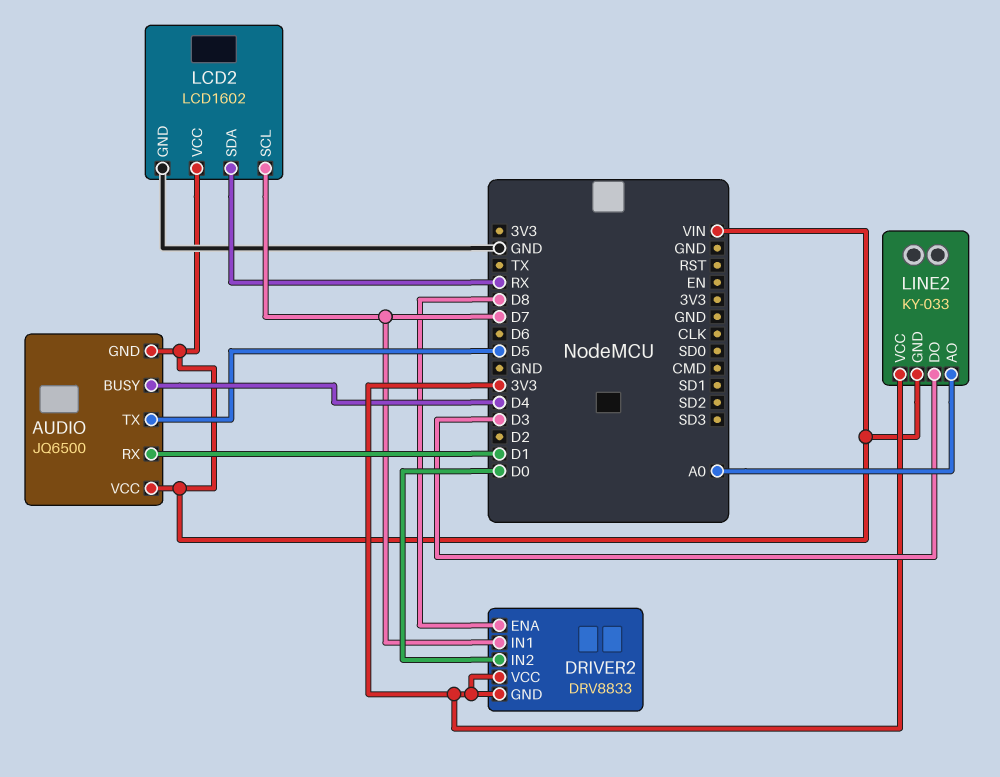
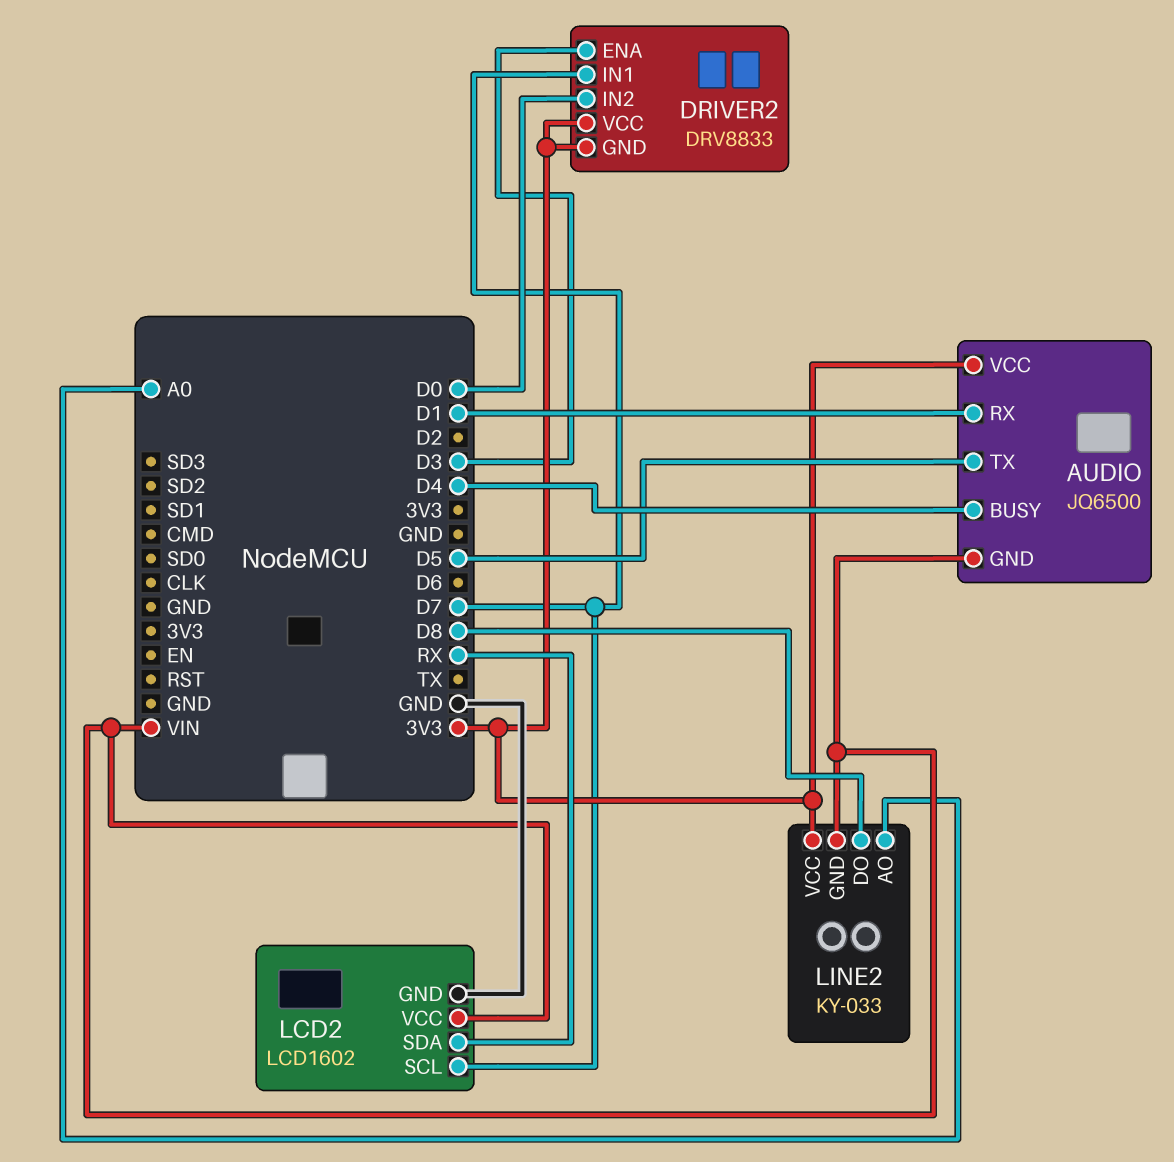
AUDIO pin VCC: VIN -> 3V3
DRIVER2 pin ENA: D8 -> D3
LINE2 pin DO: D3 -> D8

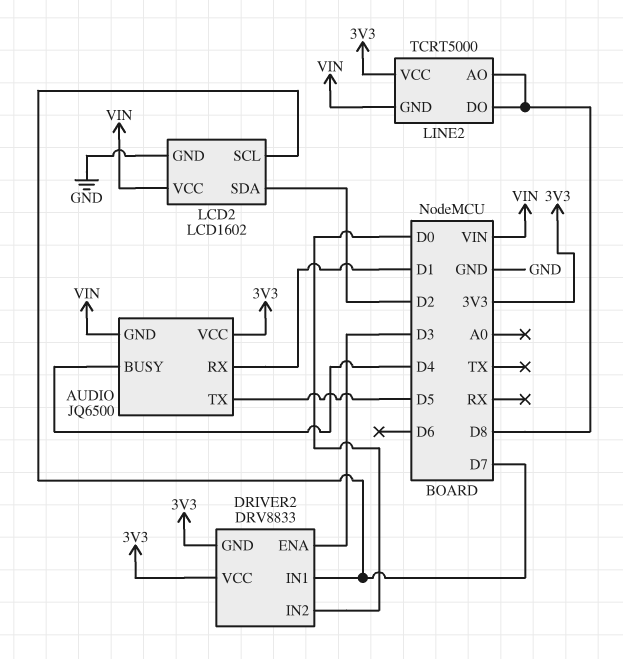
LCD2 pin SDA: RX -> D2
LINE2: KY-033 -> TCRT5000
LINE2 pin AO: A0 -> D8

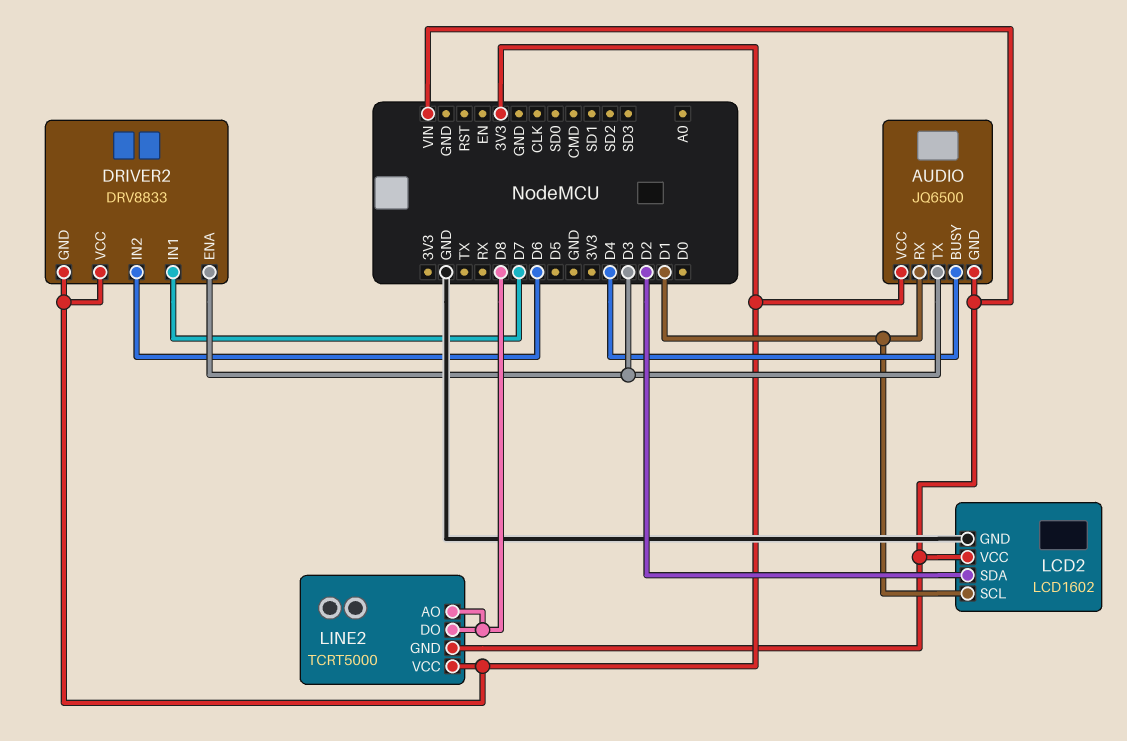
AUDIO pin TX: D5 -> D3
DRIVER2 pin IN2: D0 -> D6
LCD2 pin SCL: D7 -> D1

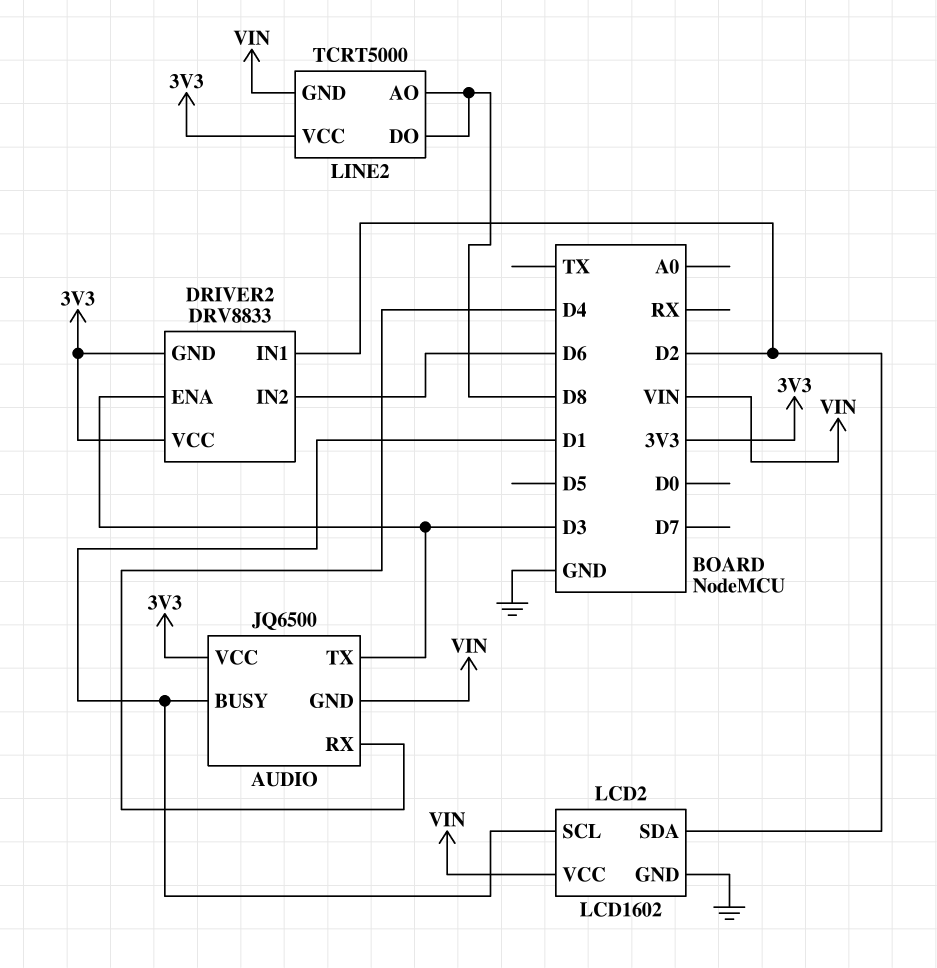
AUDIO pin BUSY: D4 -> D1
AUDIO pin RX: D1 -> D4
DRIVER2 pin IN1: D7 -> D2

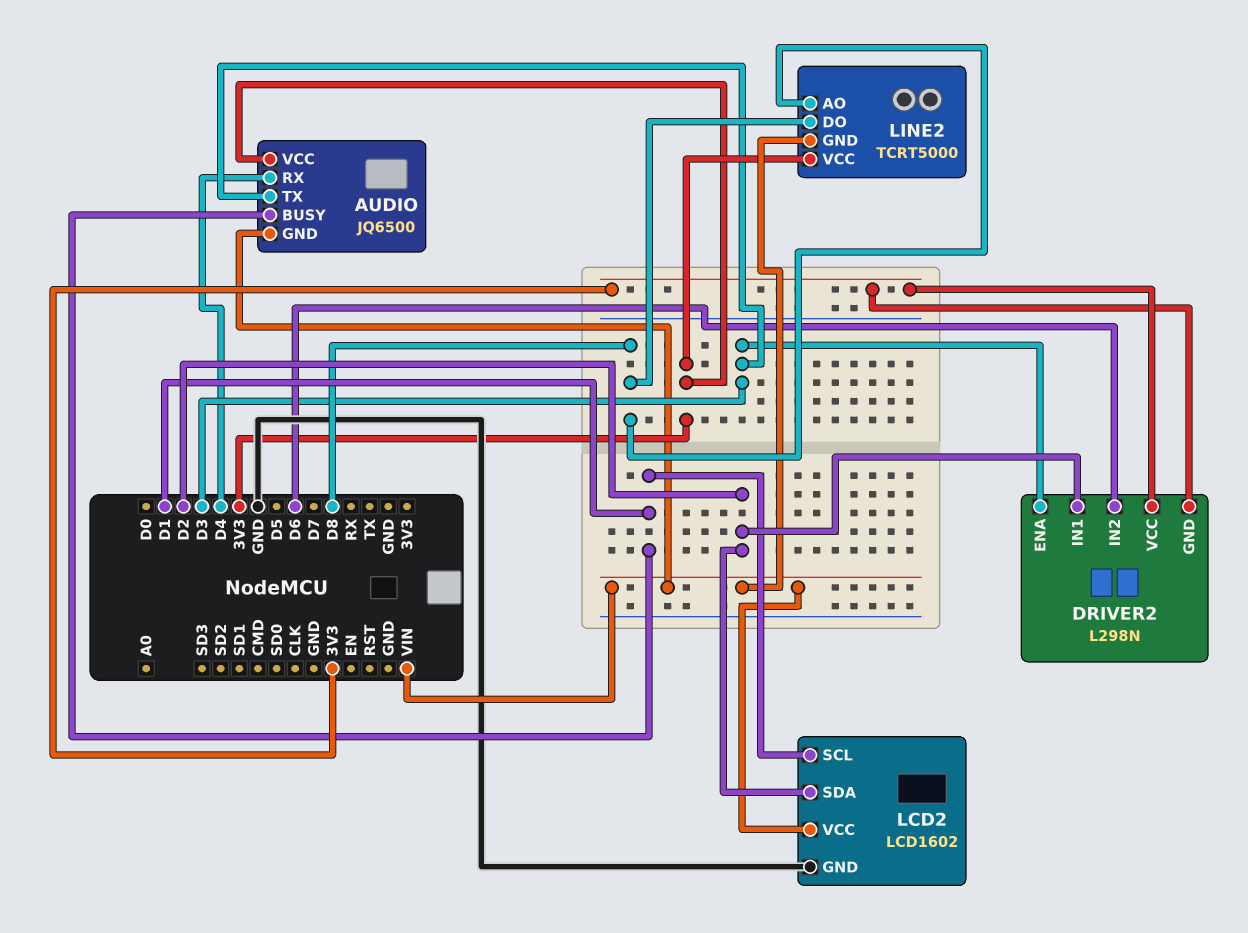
DRIVER2: DRV8833 -> L298N

